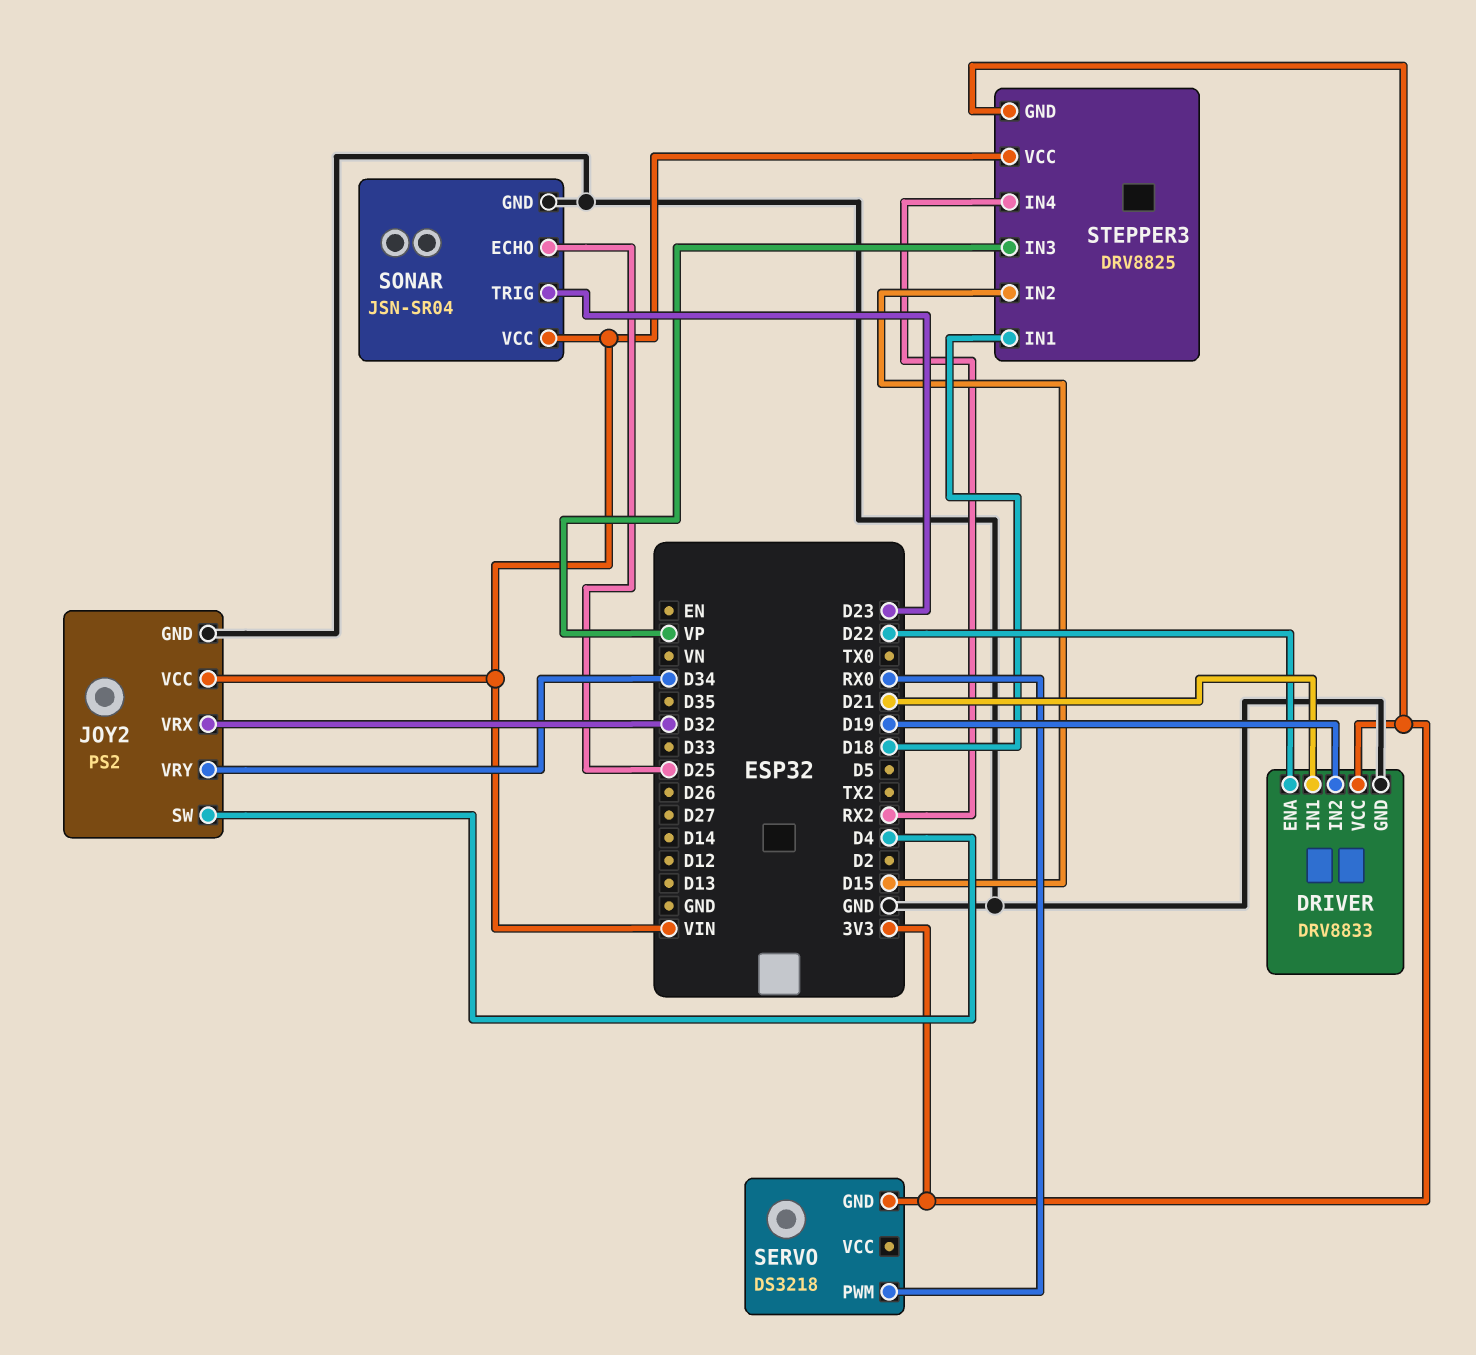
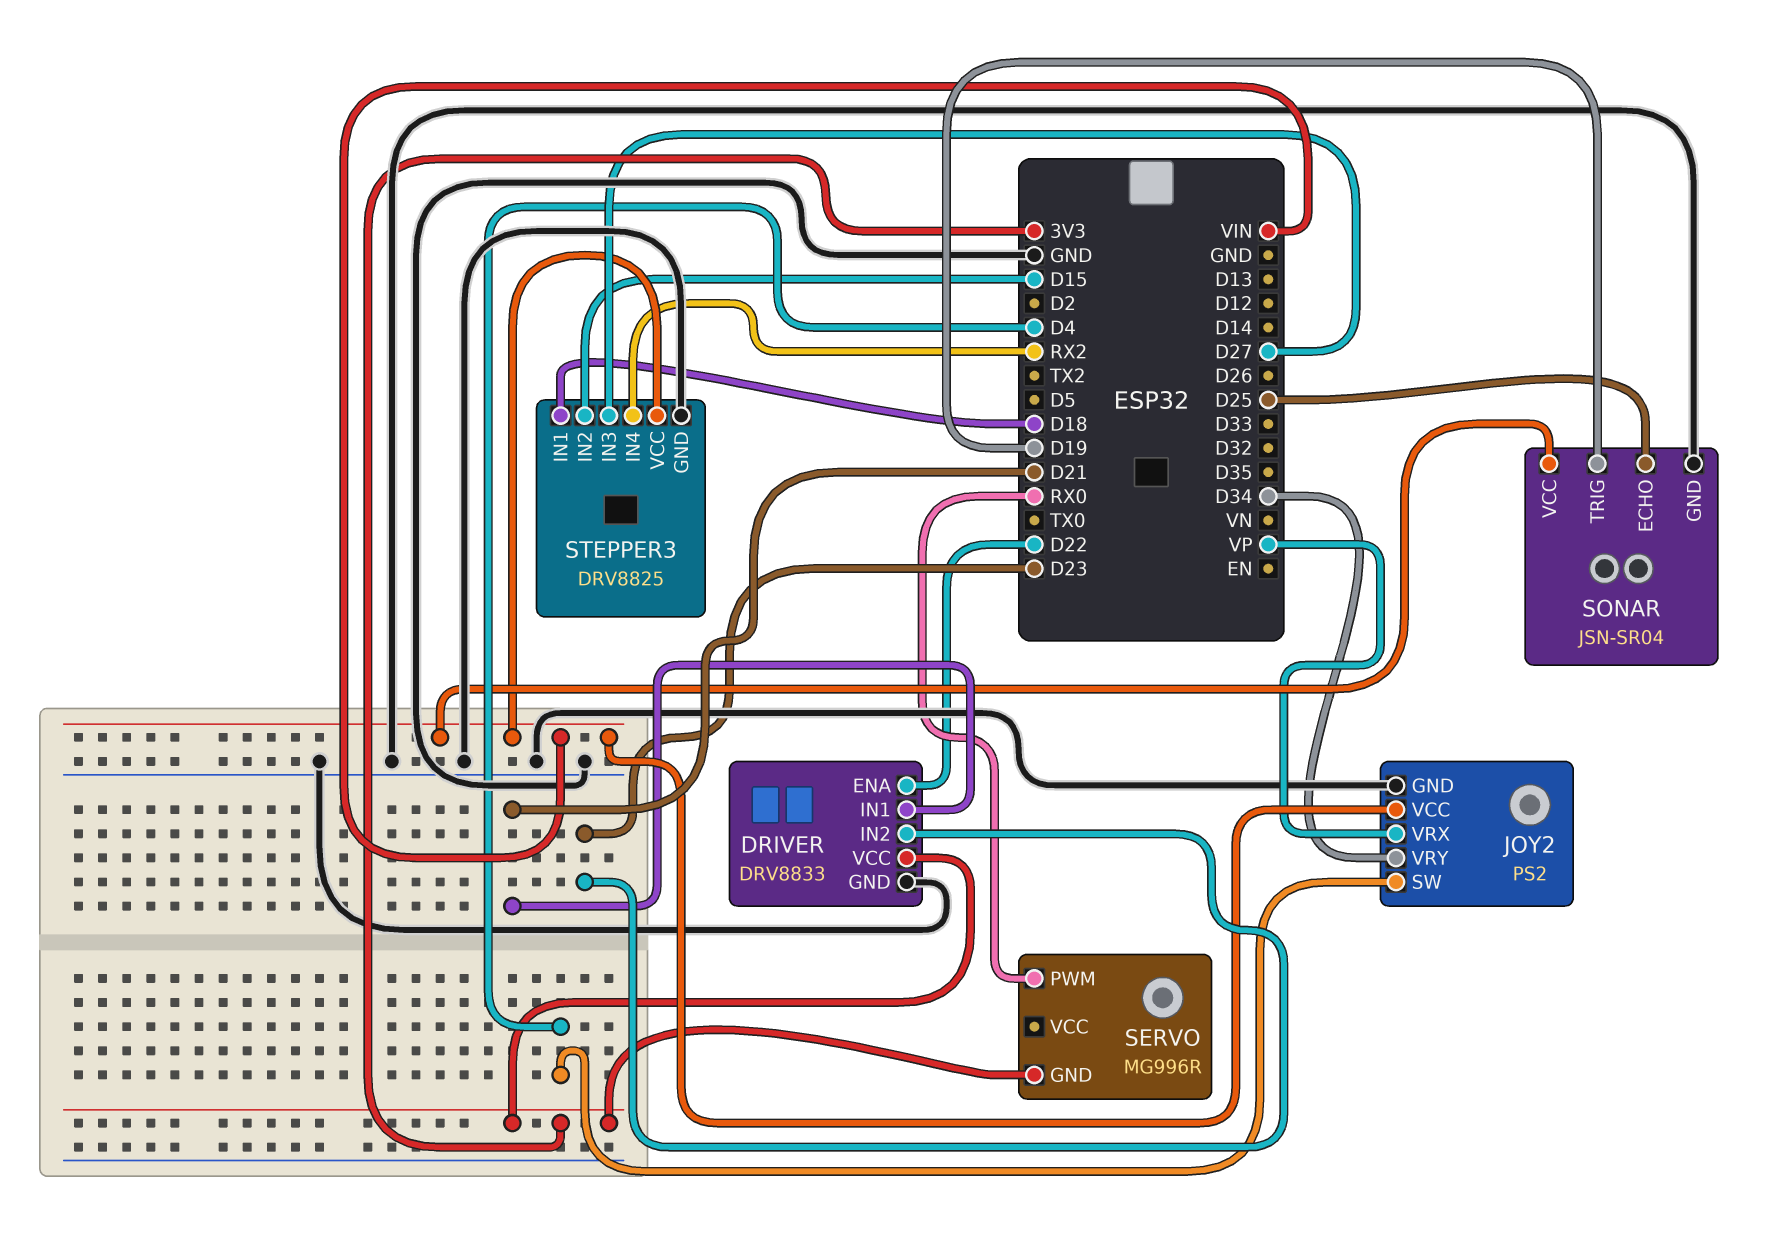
DRIVER pin IN2: D19 -> D23
JOY2 pin VRX: D32 -> VP
SERVO: DS3218 -> MG996R
SONAR pin TRIG: D23 -> D19
STEPPER3 pin GND: 3V3 -> GND
STEPPER3 pin IN3: VP -> D27

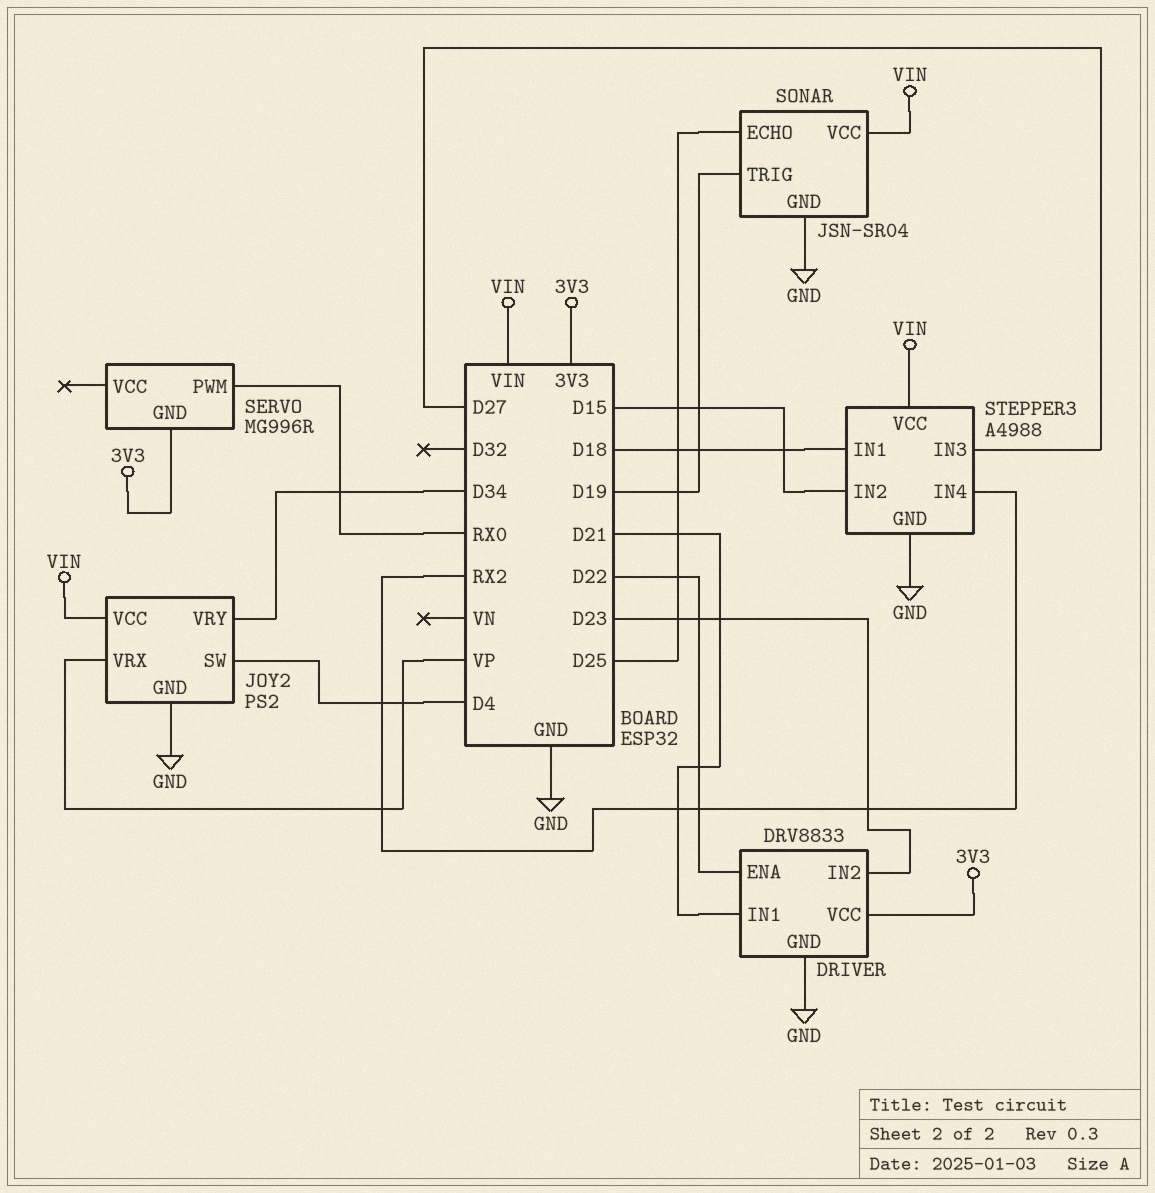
STEPPER3: DRV8825 -> A4988

